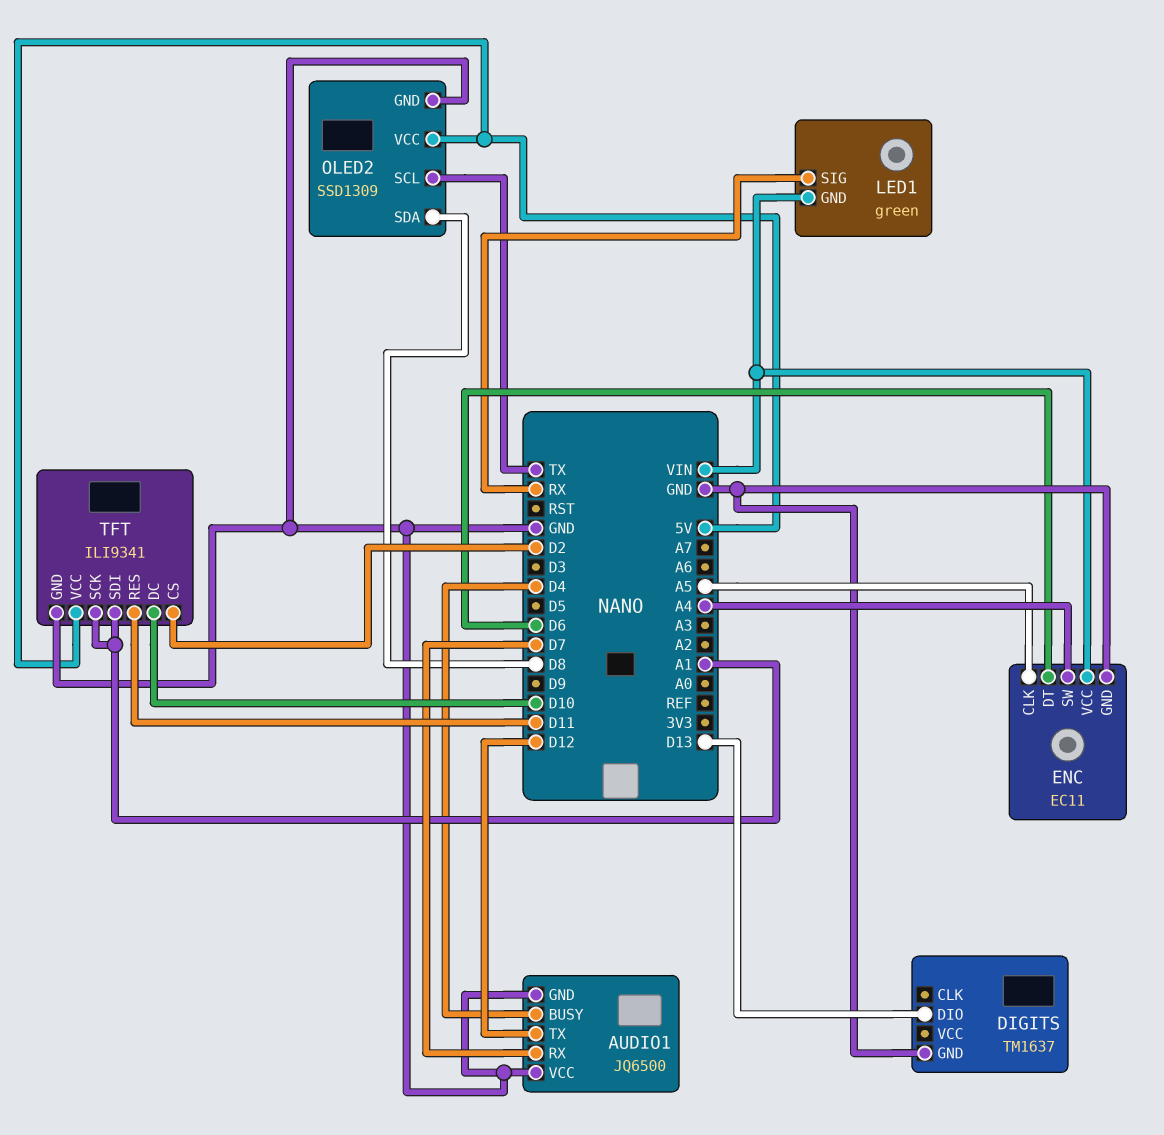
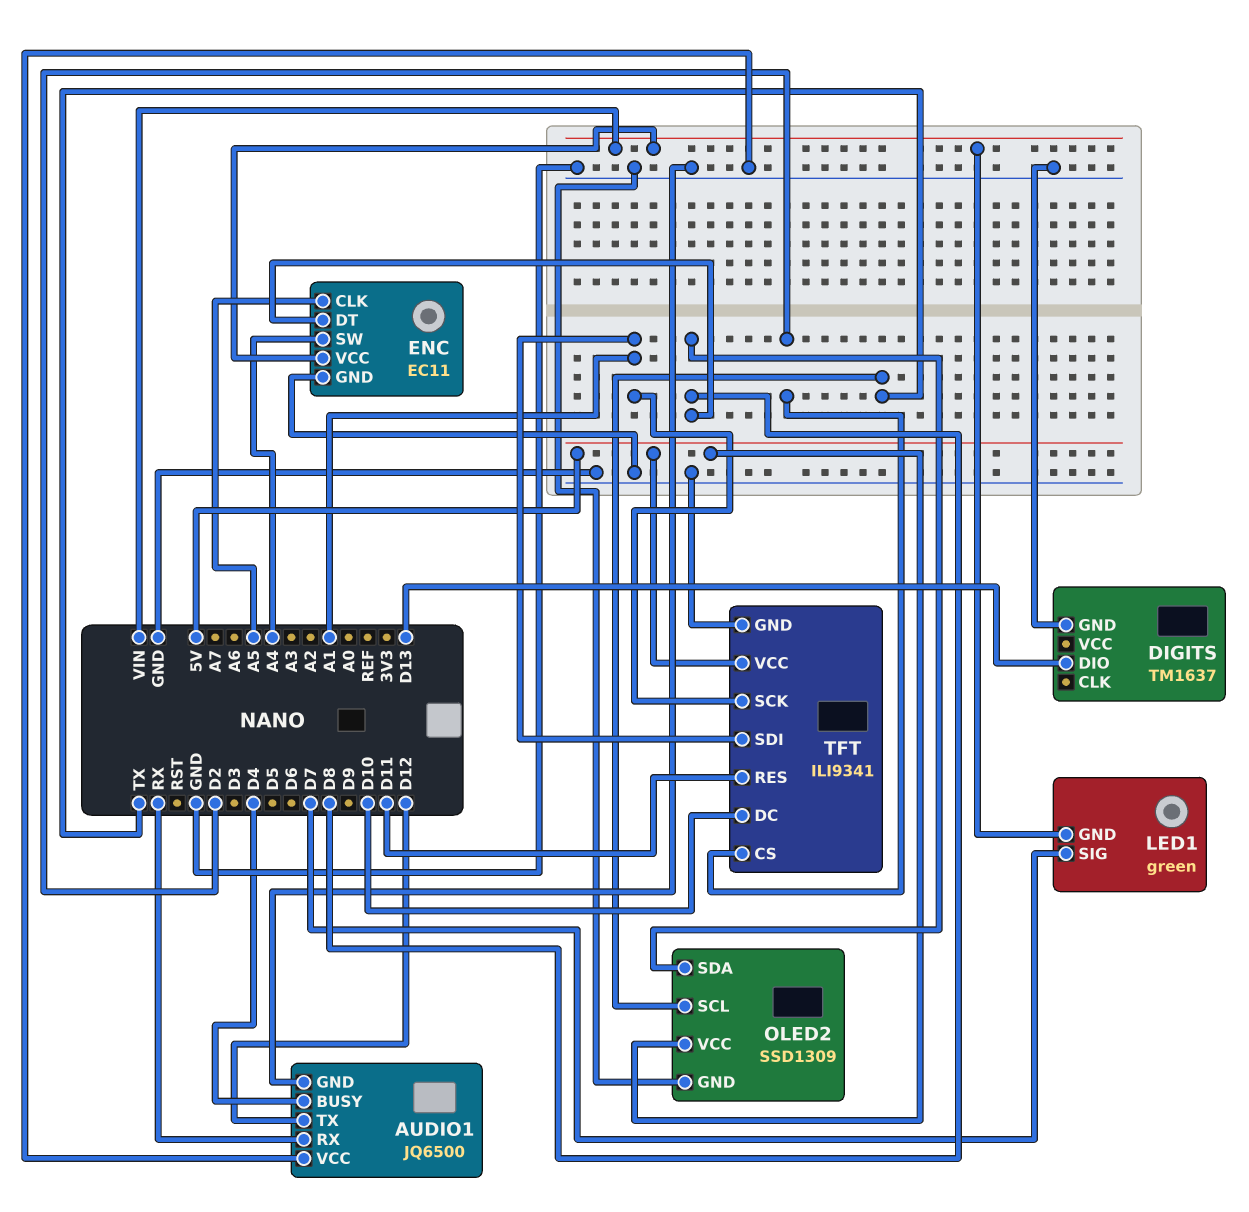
AUDIO1 pin RX: D7 -> RX
ENC pin DT: D6 -> D8
LED1 pin SIG: RX -> D7

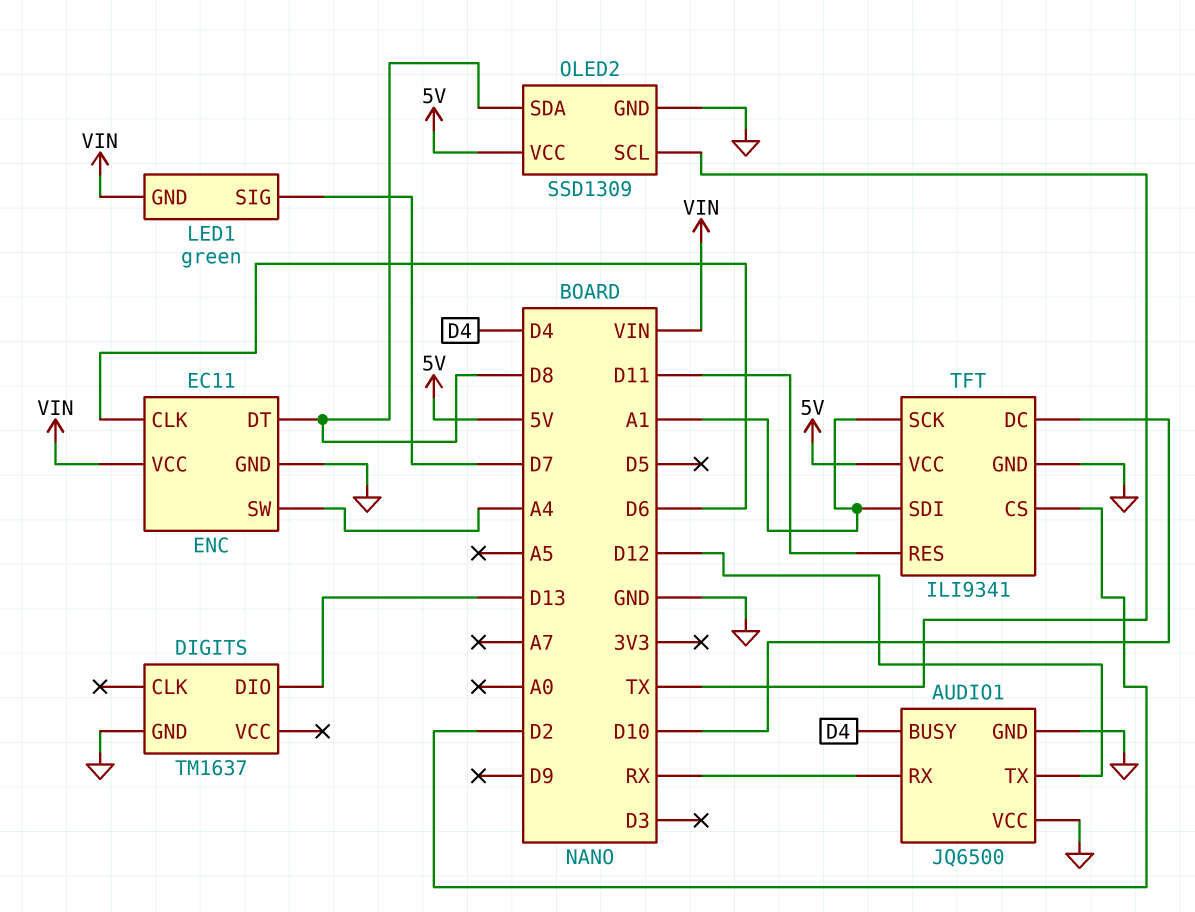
ENC pin CLK: A5 -> D6

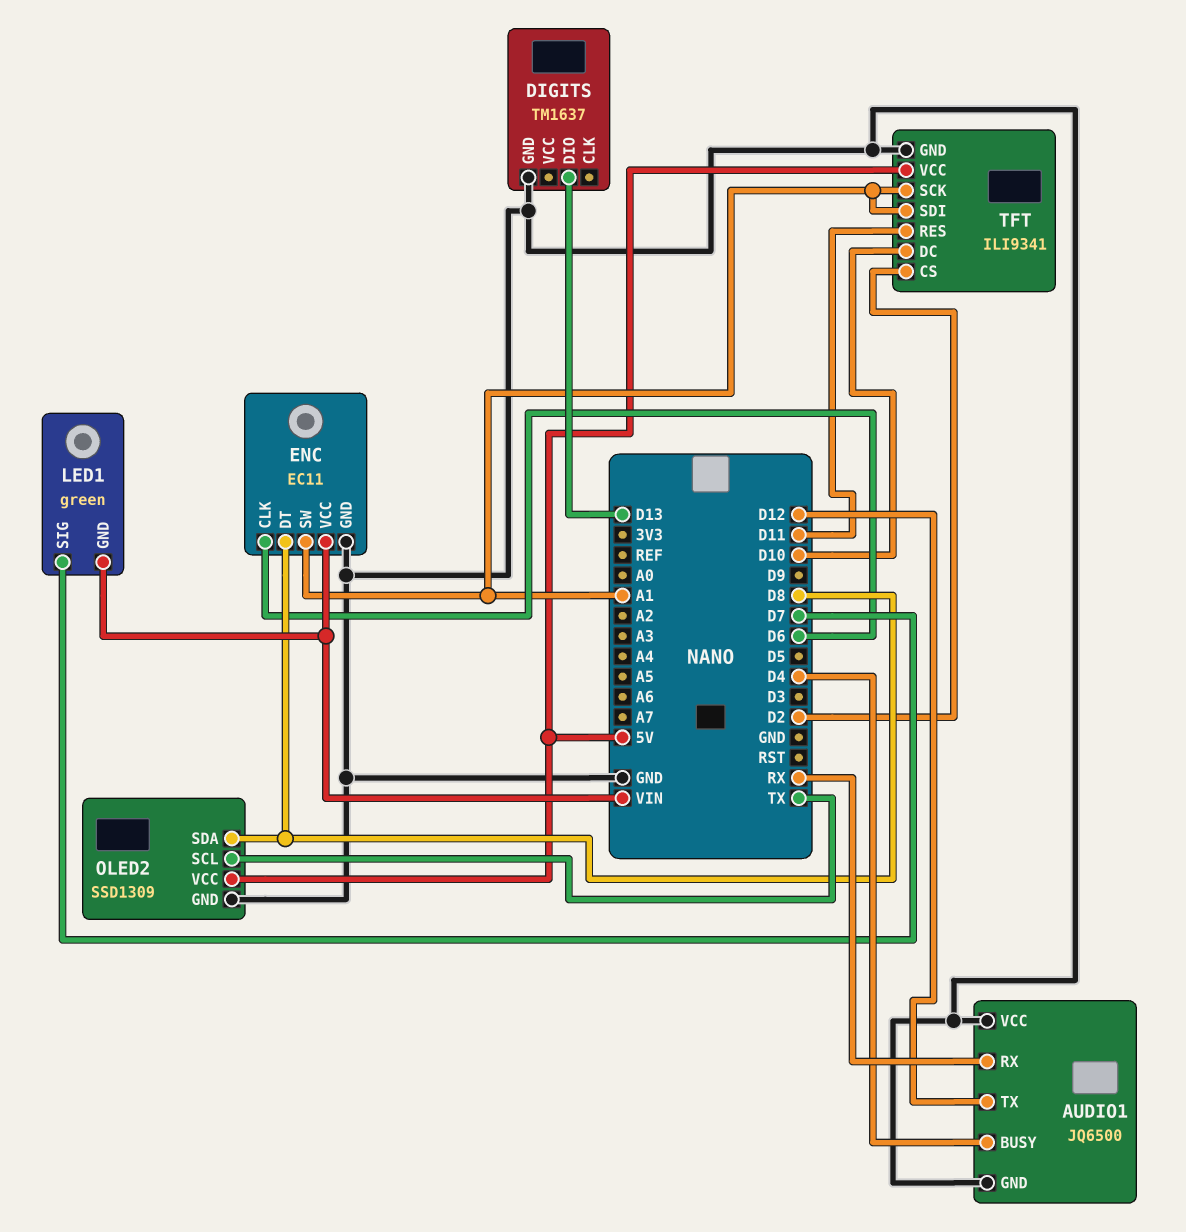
ENC pin SW: A4 -> A1

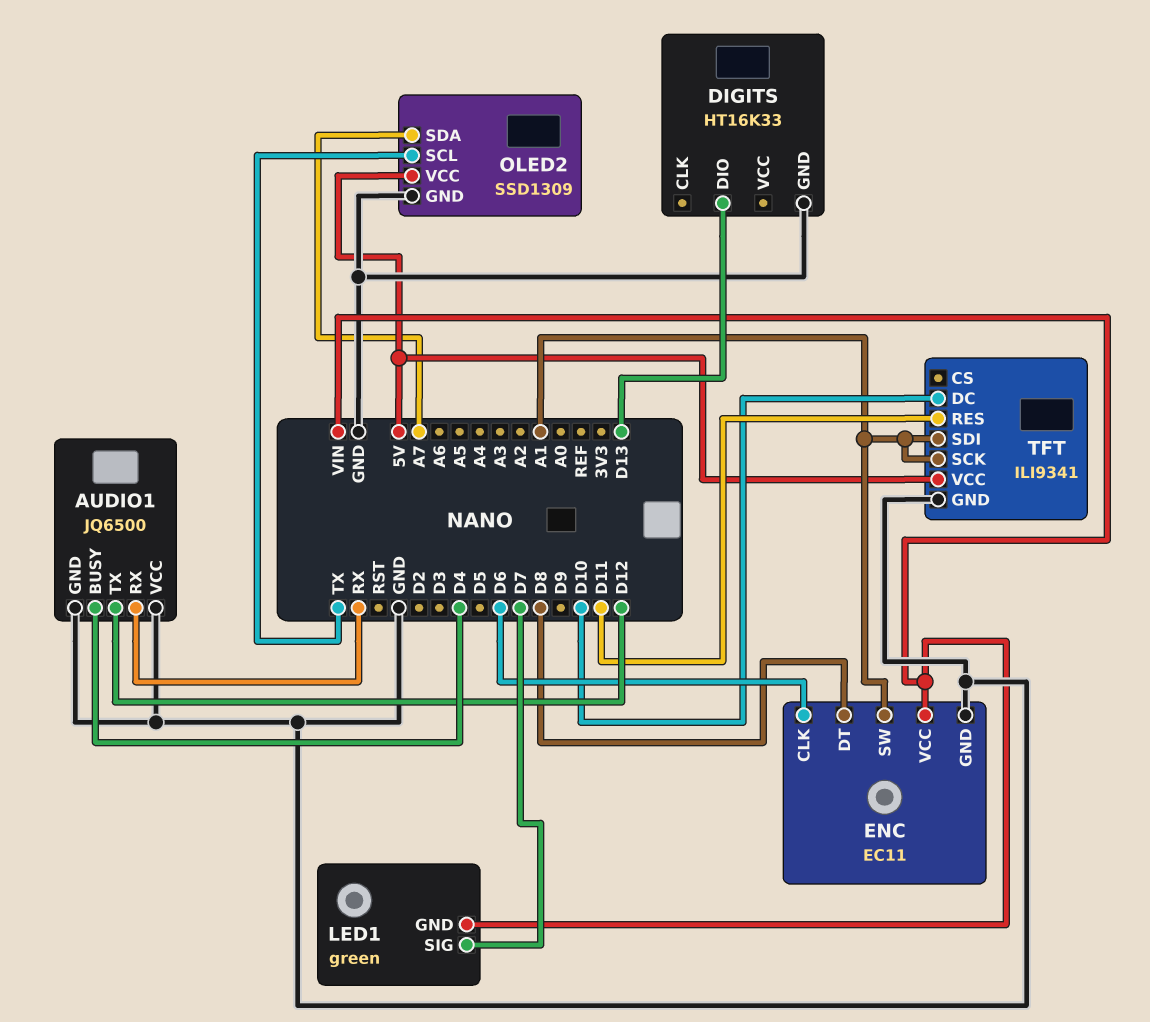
DIGITS: TM1637 -> HT16K33
OLED2 pin SDA: D8 -> A7
TFT pin CS: D2 -> none

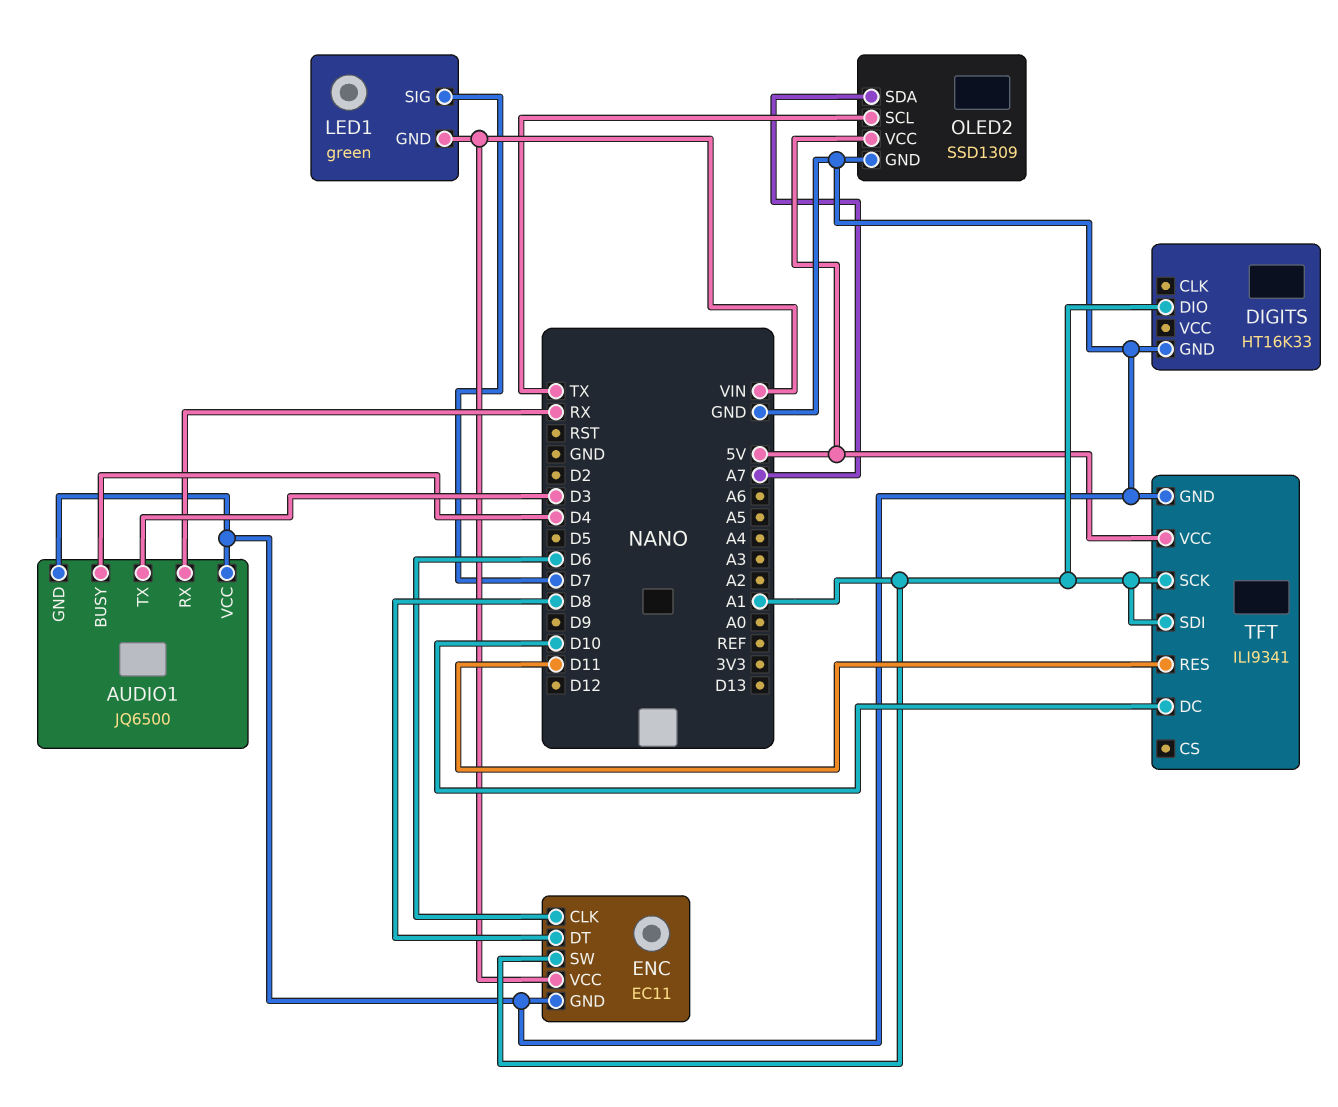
AUDIO1 pin TX: D12 -> D3
DIGITS pin DIO: D13 -> A1

